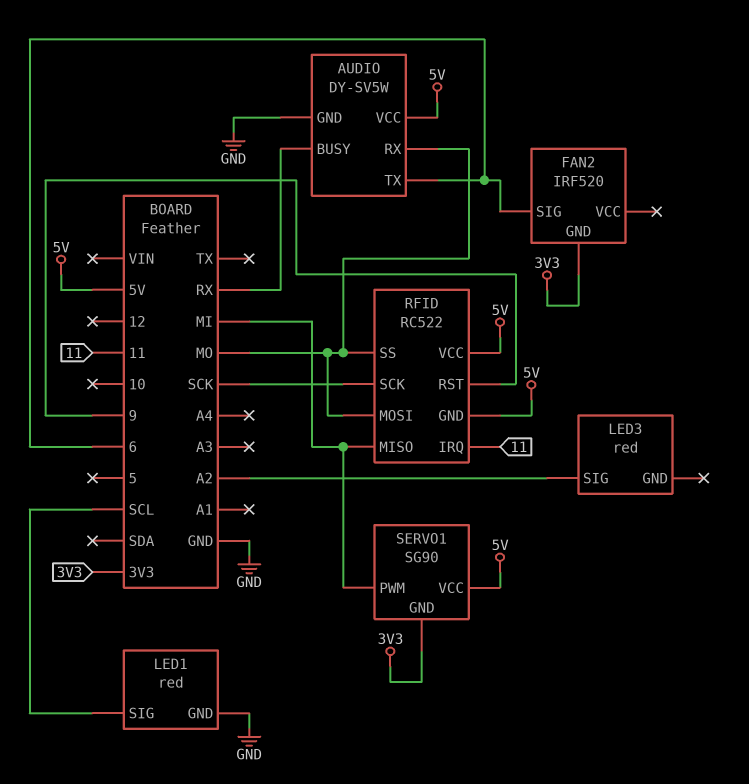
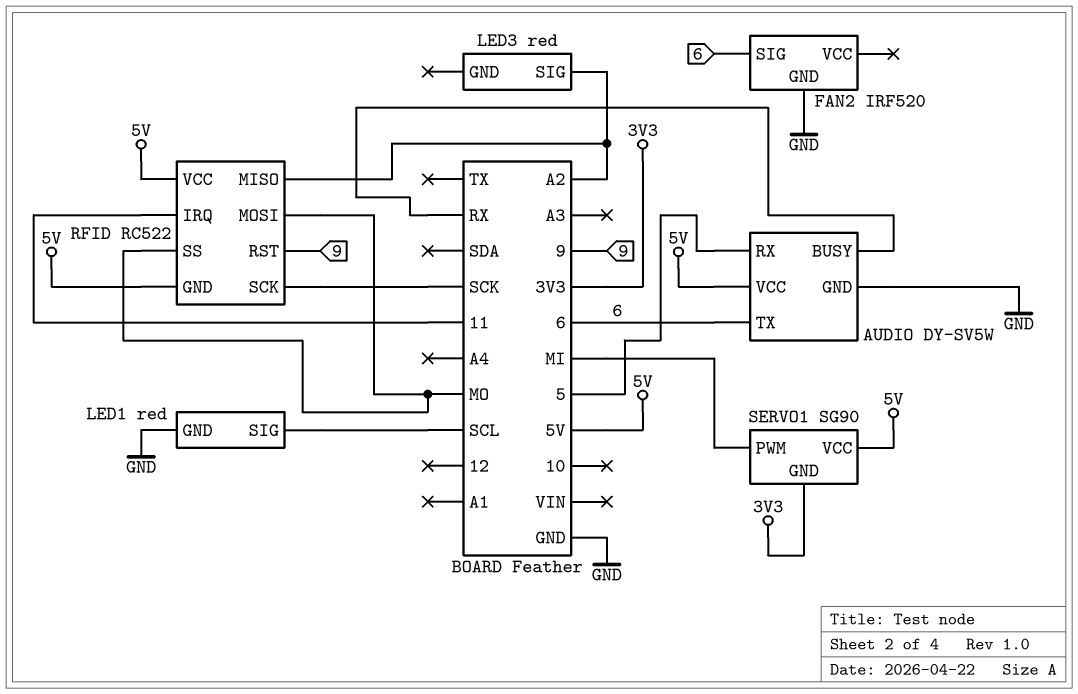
AUDIO pin RX: MO -> 5
FAN2 pin GND: 3V3 -> GND
RFID pin MISO: MI -> A2

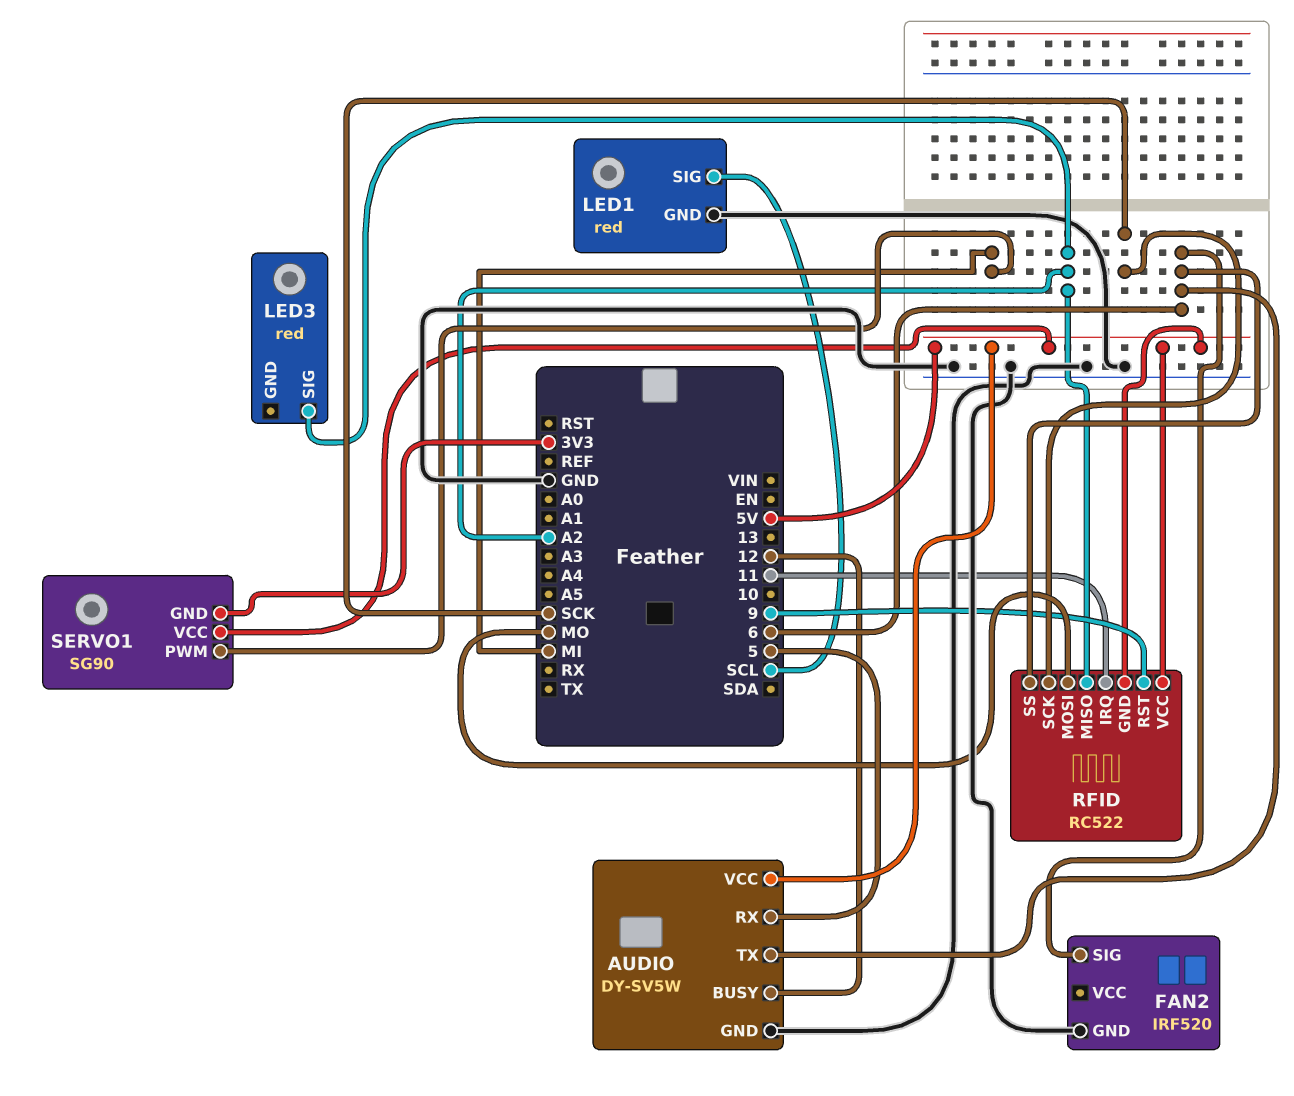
AUDIO pin BUSY: RX -> 12
RFID pin SS: MO -> 6

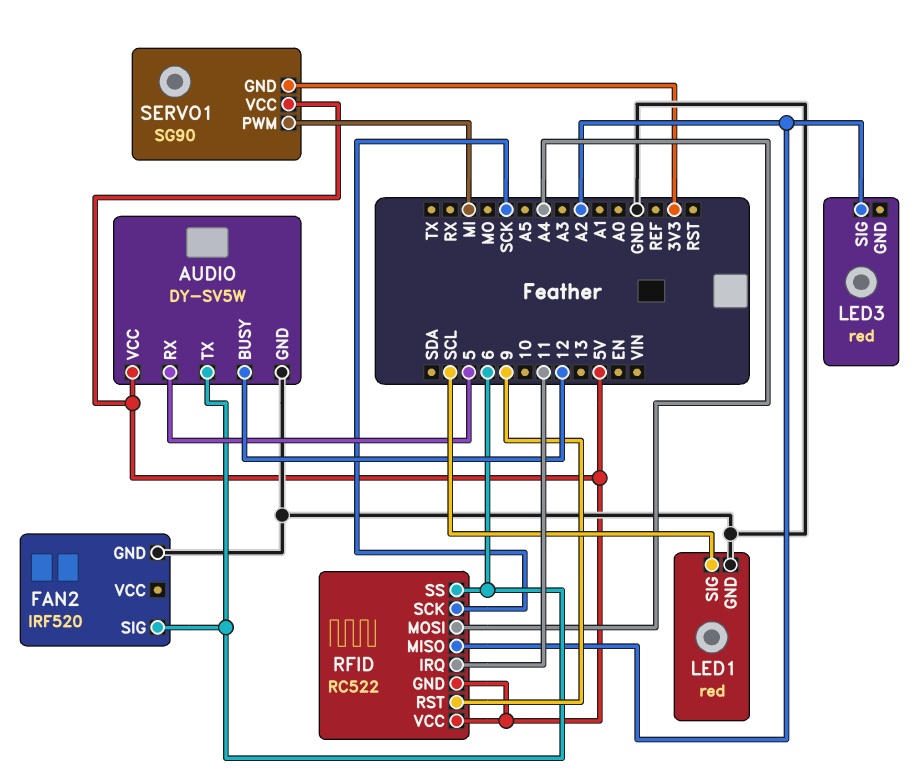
RFID pin MOSI: MO -> A4

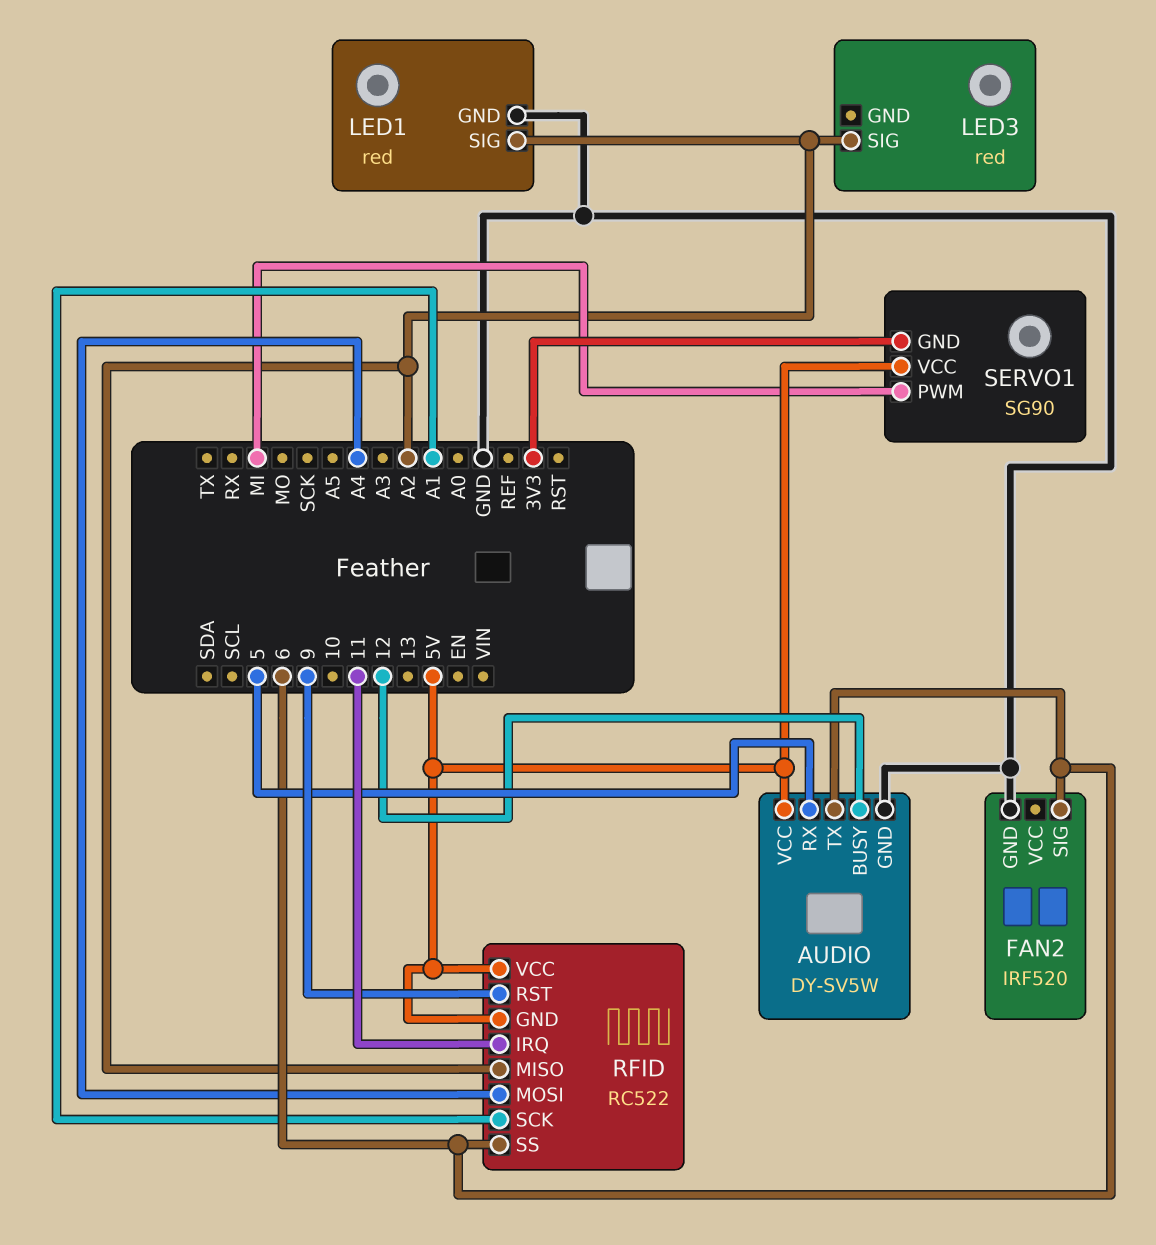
LED1 pin SIG: SCL -> A2
RFID pin SCK: SCK -> A1

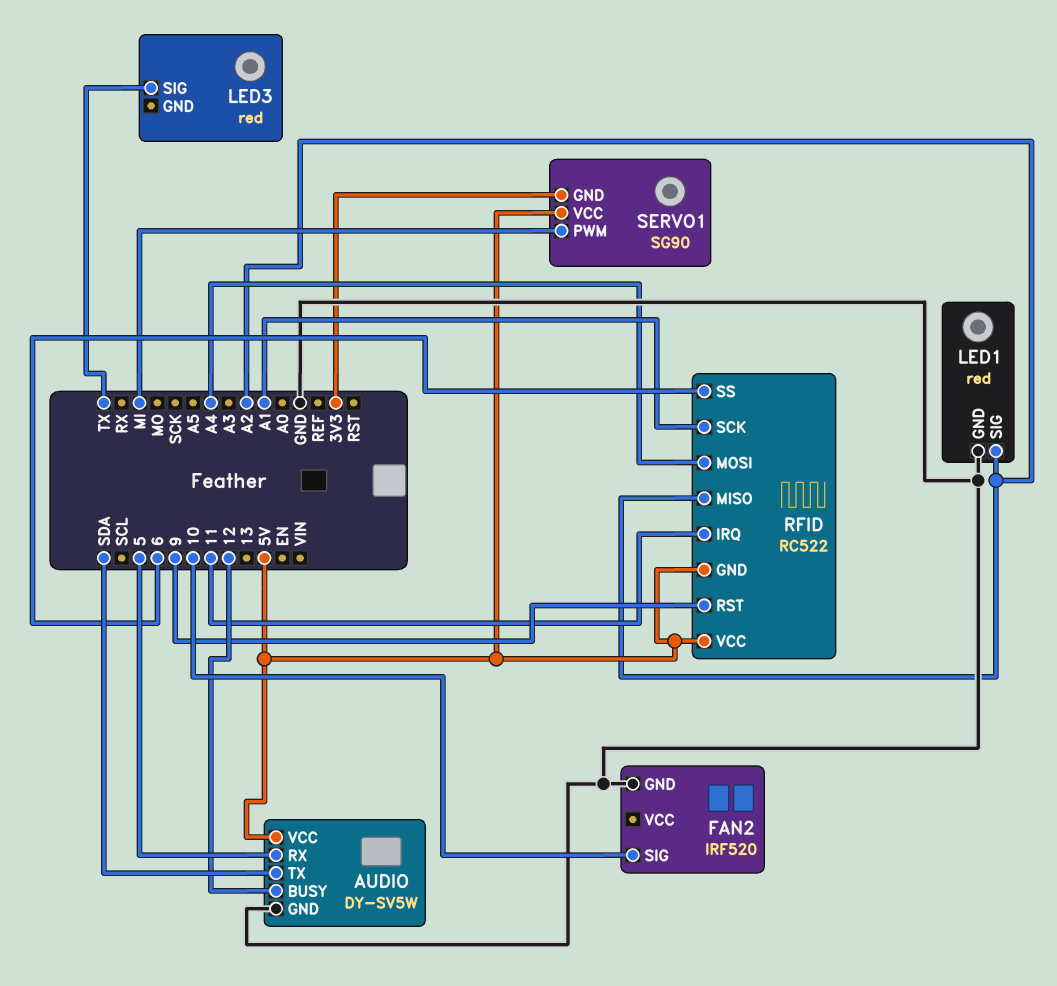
AUDIO pin TX: 6 -> SDA
FAN2 pin SIG: 6 -> 10
LED3 pin SIG: A2 -> TX

